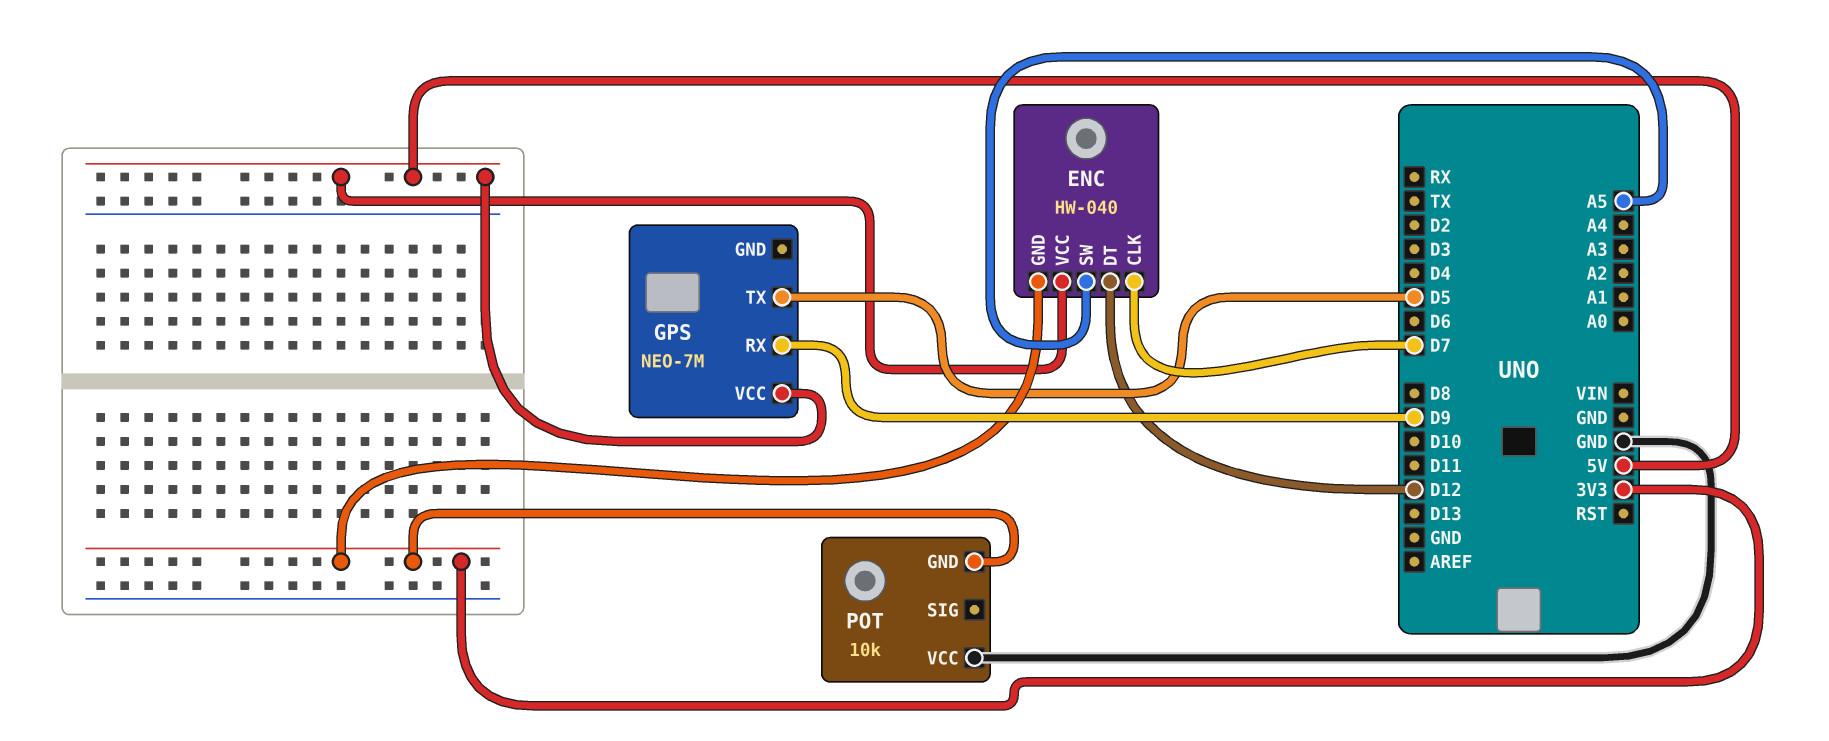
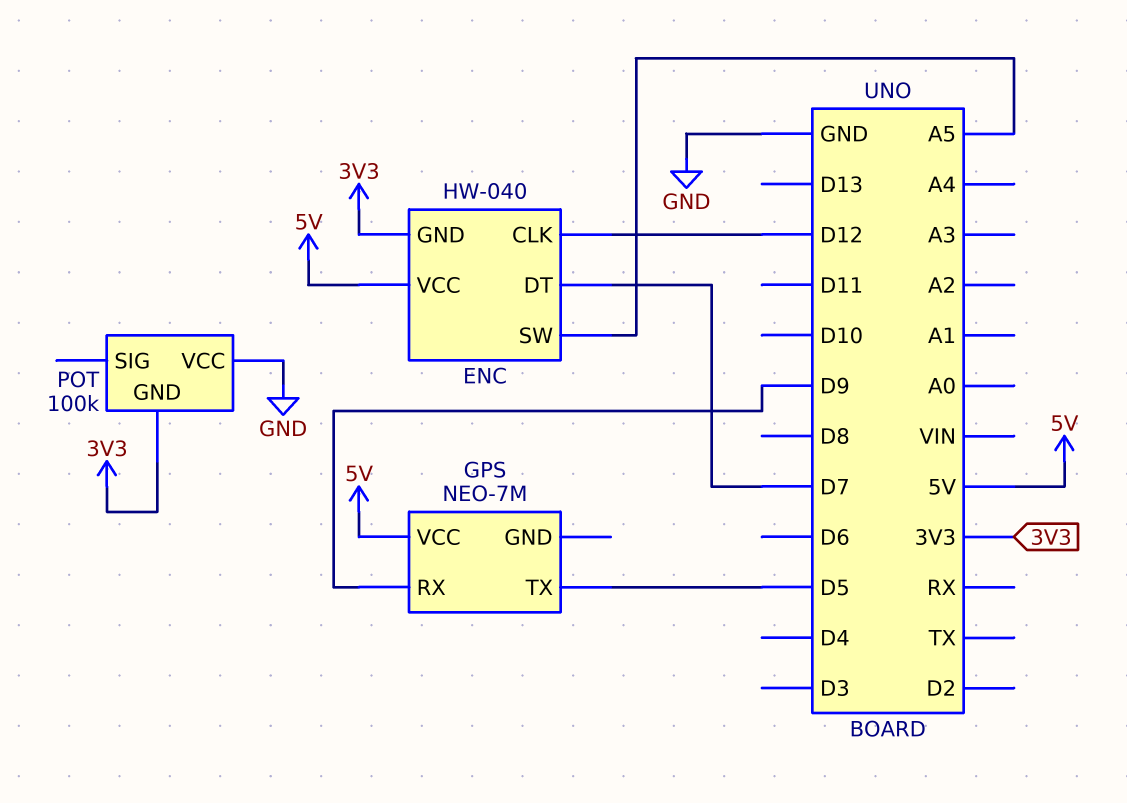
ENC pin CLK: D7 -> D12
ENC pin DT: D12 -> D7
POT: 10k -> 100k

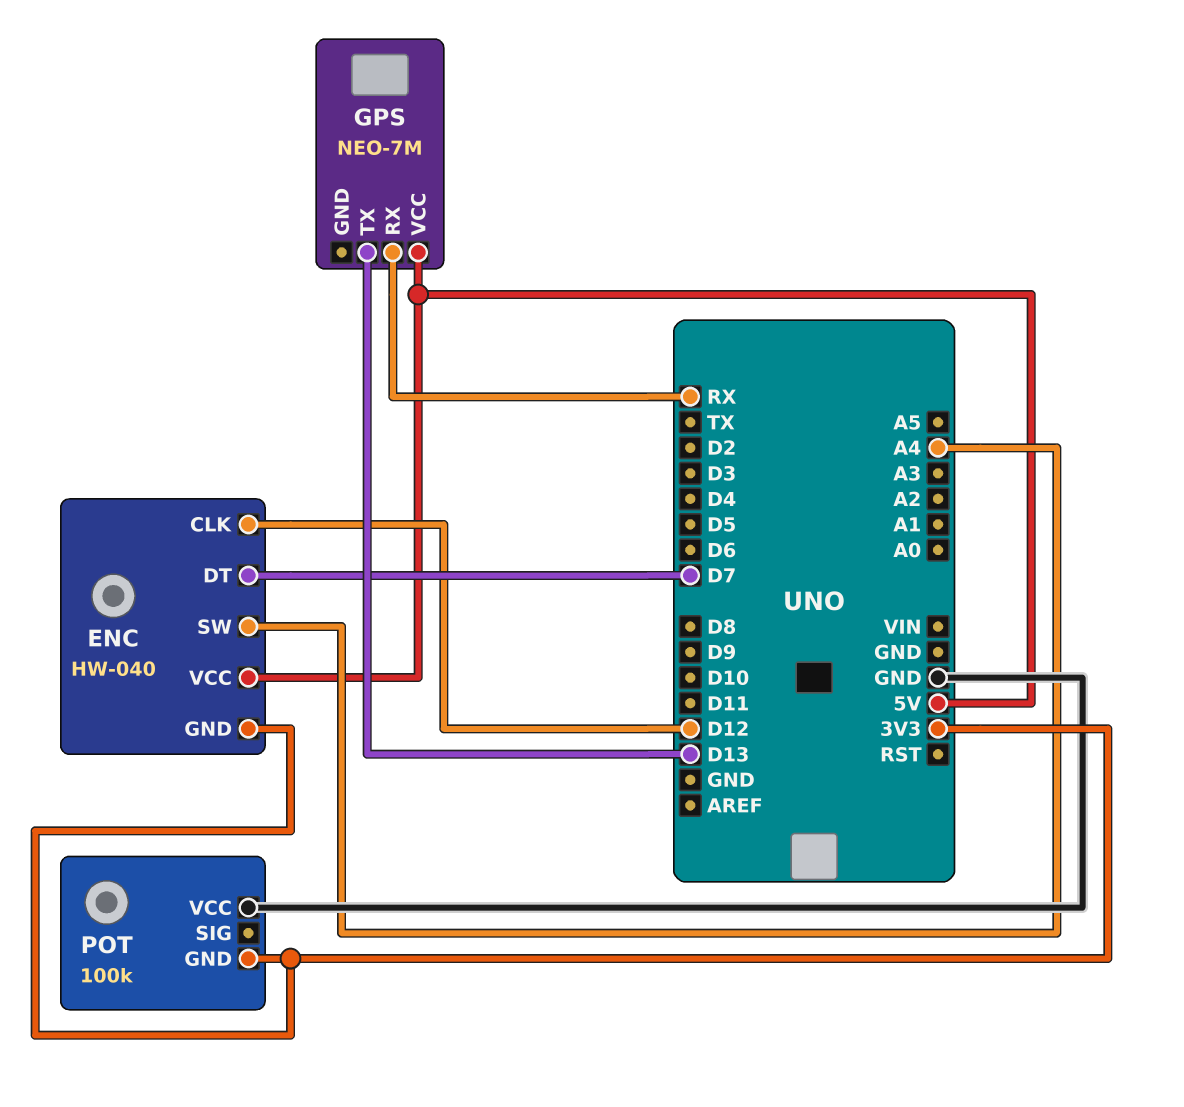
ENC pin SW: A5 -> A4
GPS pin RX: D9 -> RX
GPS pin TX: D5 -> D13

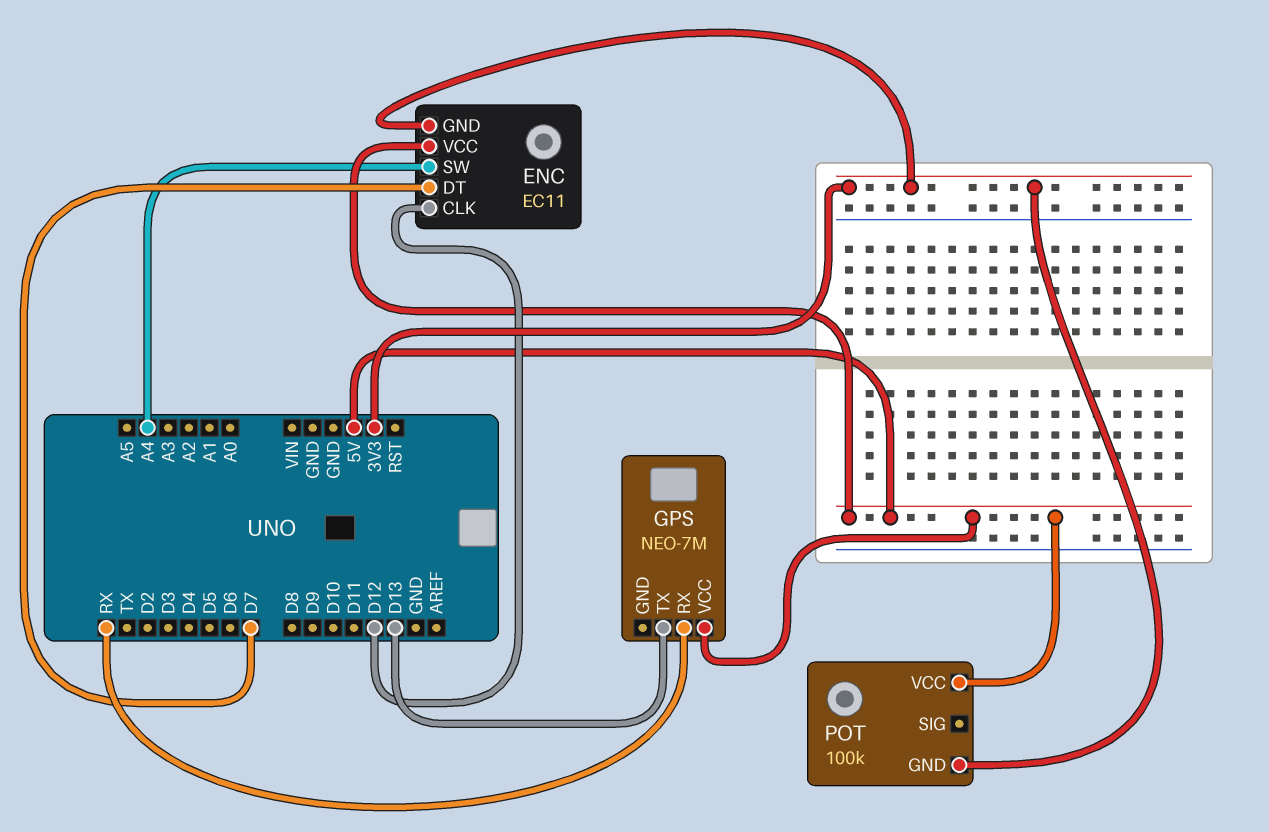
ENC: HW-040 -> EC11
POT pin VCC: GND -> 5V

